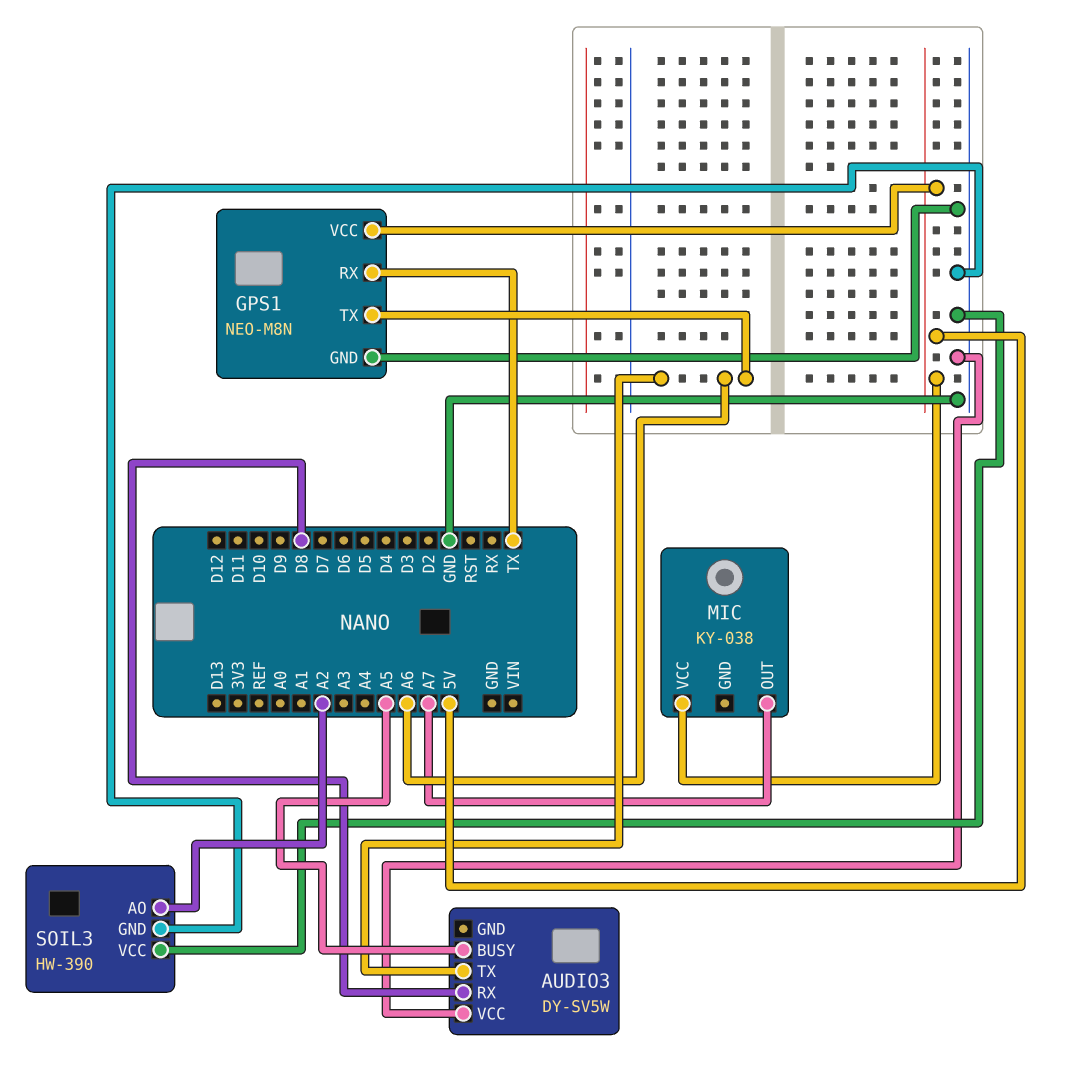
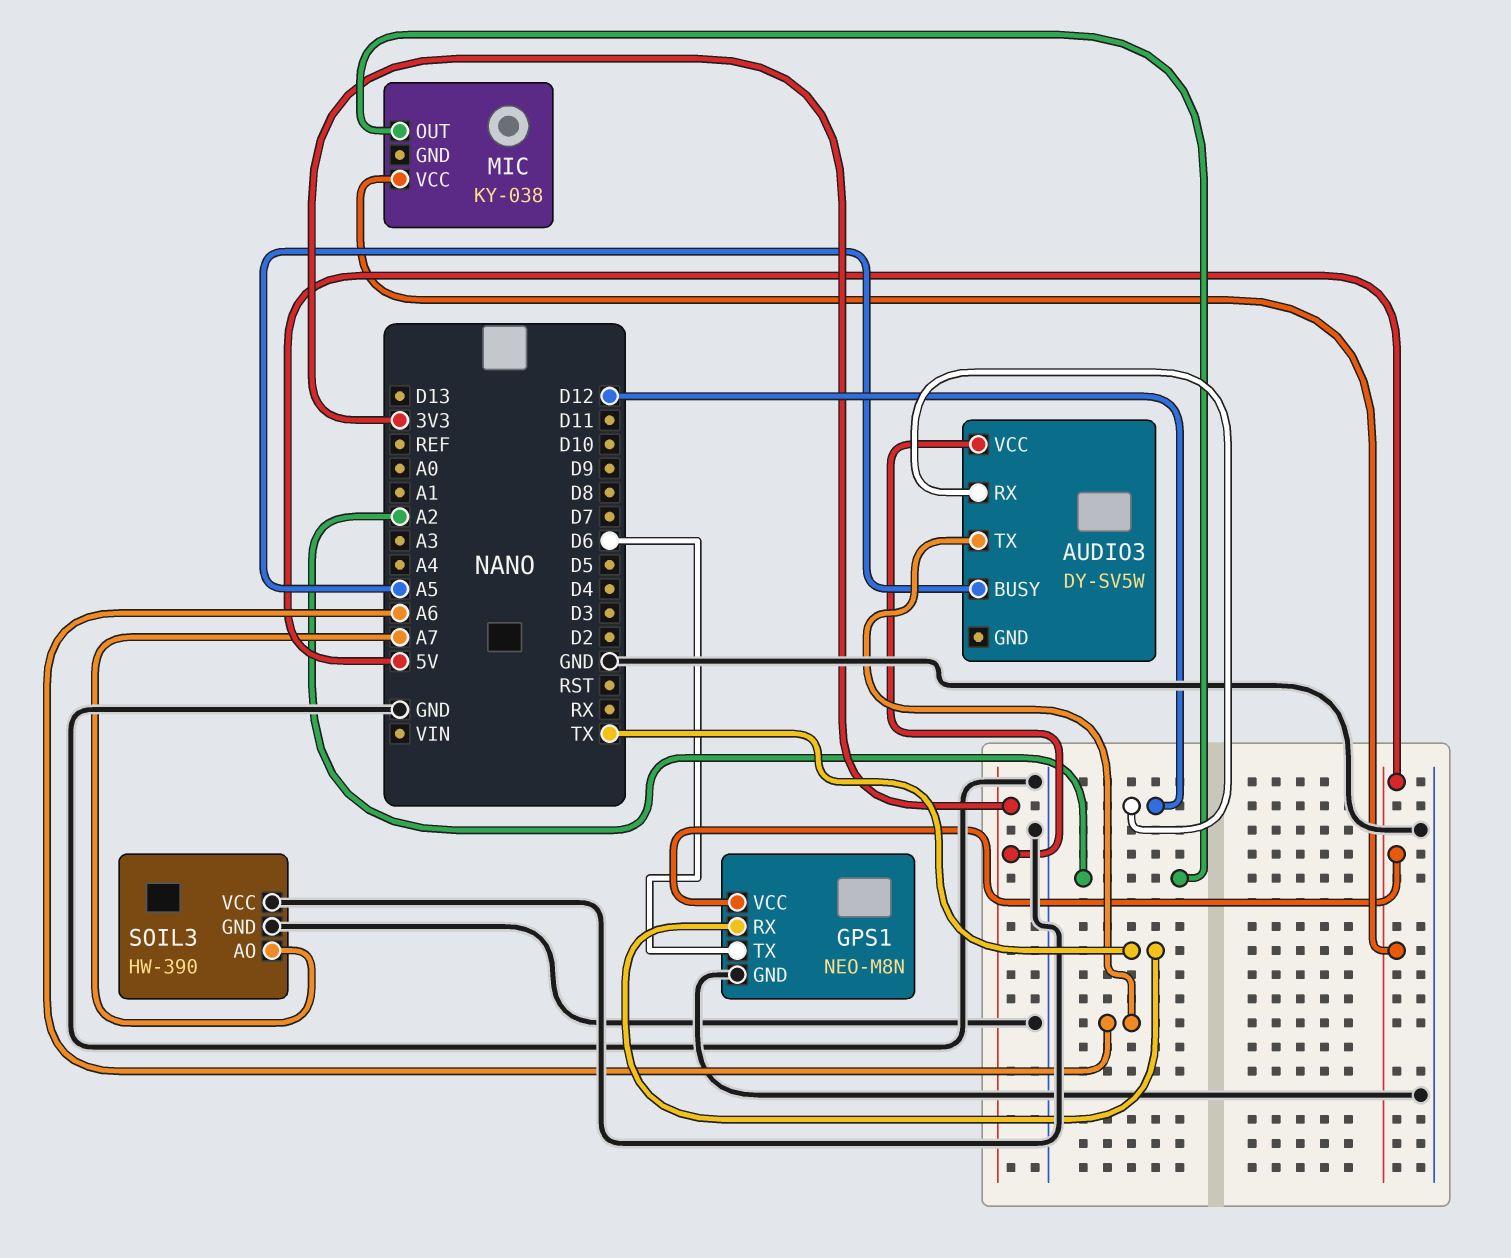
AUDIO3 pin RX: D8 -> D12
AUDIO3 pin VCC: GND -> 3V3
GPS1 pin TX: A6 -> D6
MIC pin OUT: A7 -> A2
SOIL3 pin AO: A2 -> A7

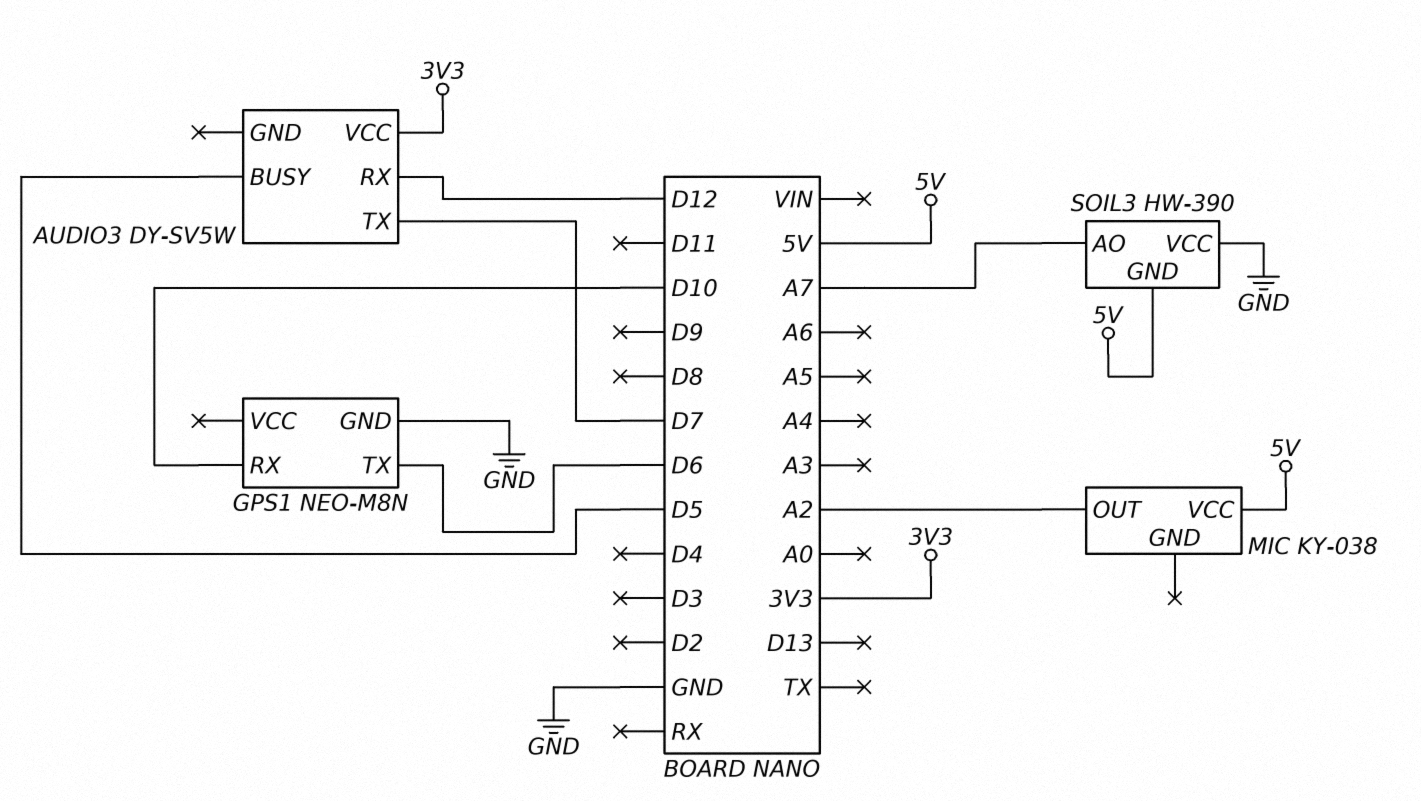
AUDIO3 pin BUSY: A5 -> D5
AUDIO3 pin TX: A6 -> D7
GPS1 pin RX: TX -> D10
GPS1 pin VCC: 5V -> none
SOIL3 pin GND: GND -> 5V

